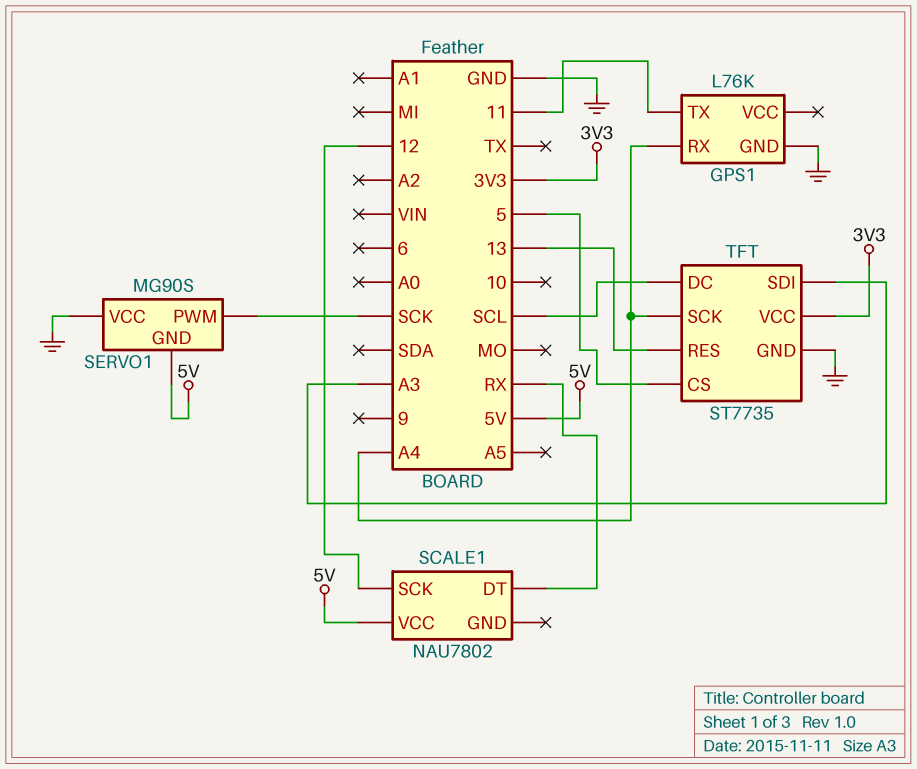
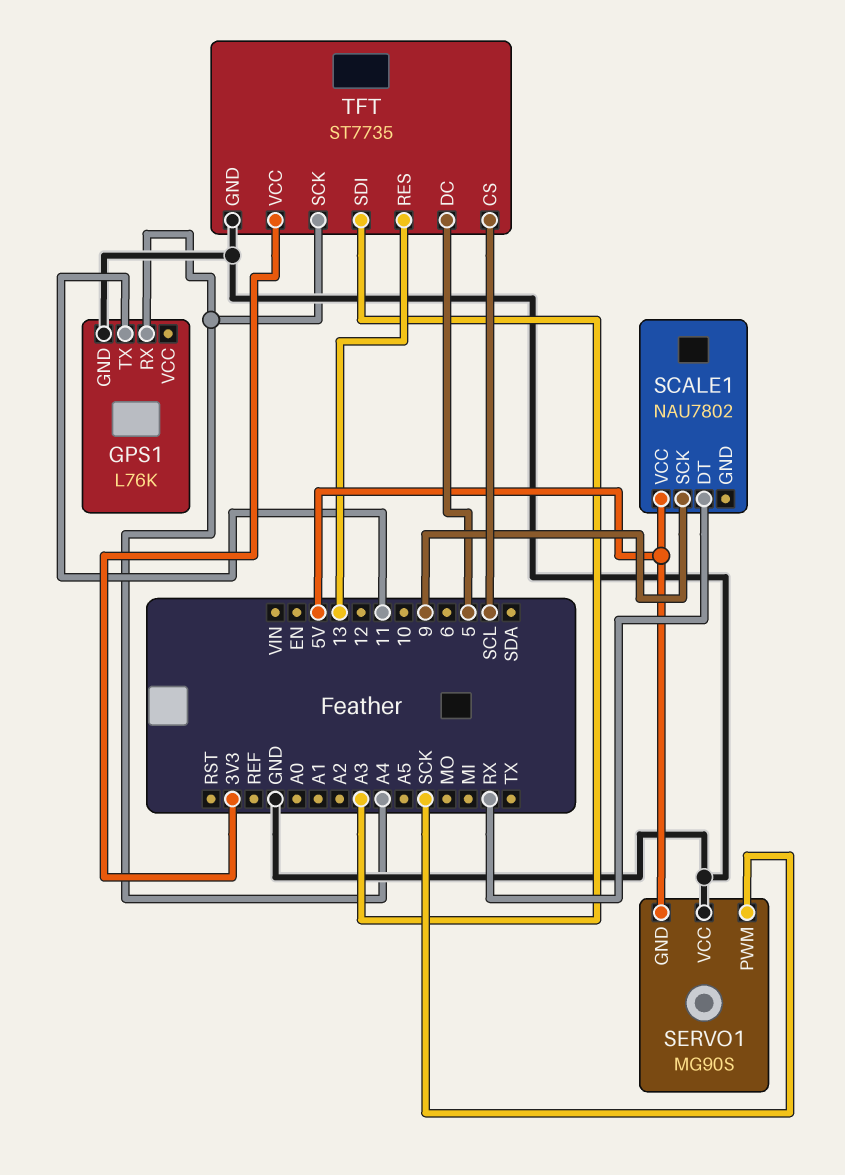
SCALE1 pin SCK: 12 -> 9
TFT pin CS: 5 -> SCL
TFT pin DC: SCL -> 5

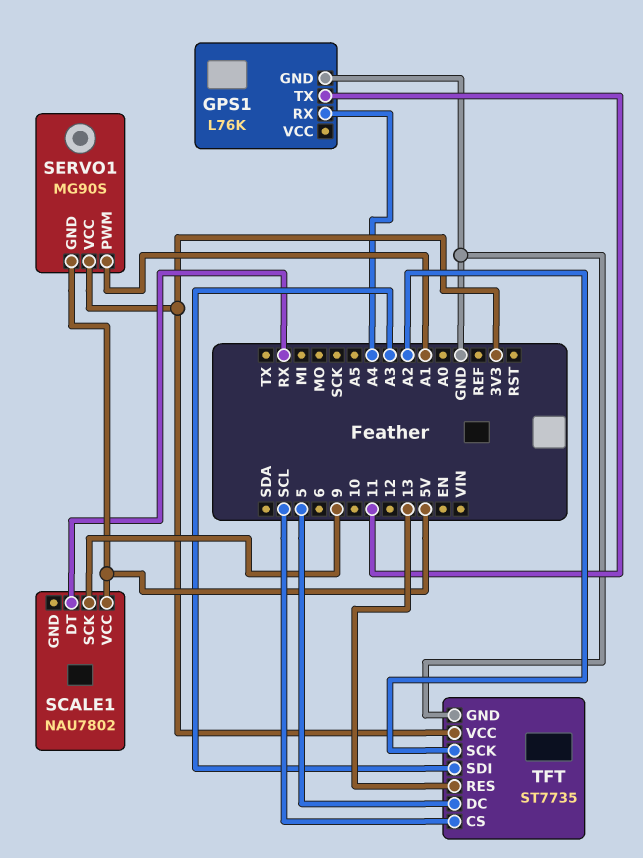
SERVO1 pin PWM: SCK -> A1
SERVO1 pin VCC: GND -> 3V3
TFT pin SCK: A4 -> A2

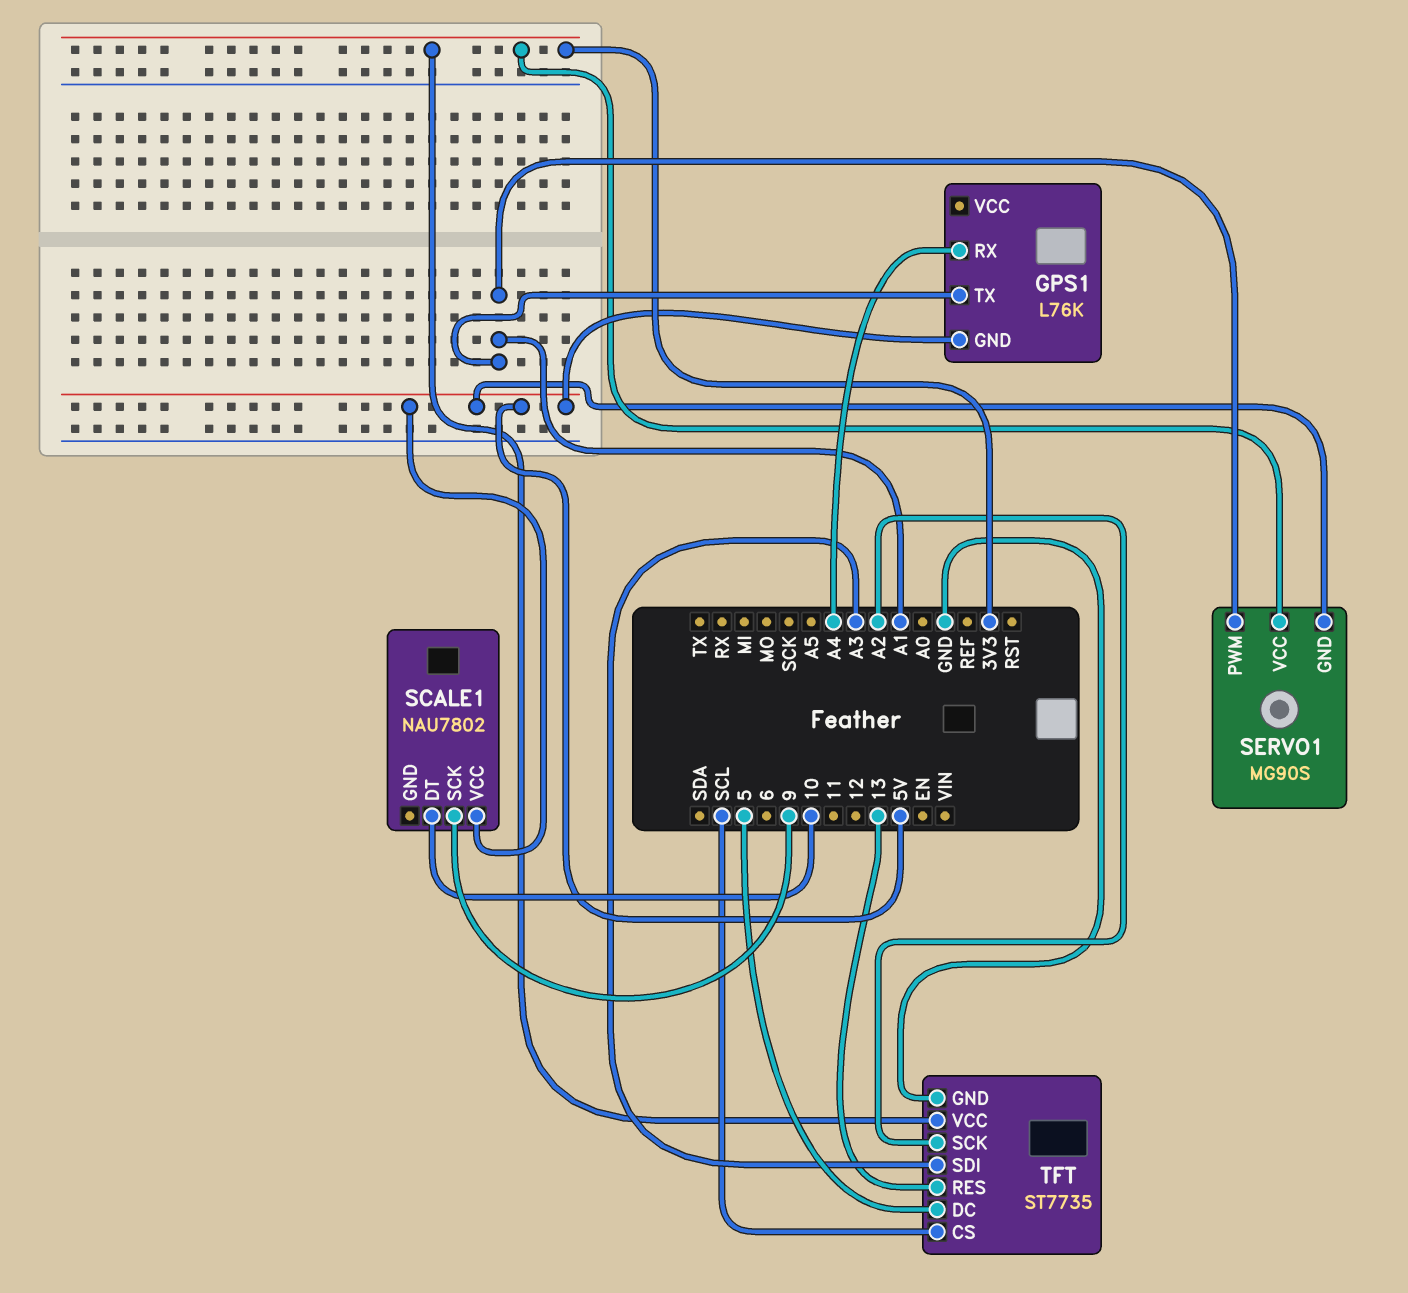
GPS1 pin GND: GND -> 5V
GPS1 pin TX: 11 -> A1
SCALE1 pin DT: RX -> 10

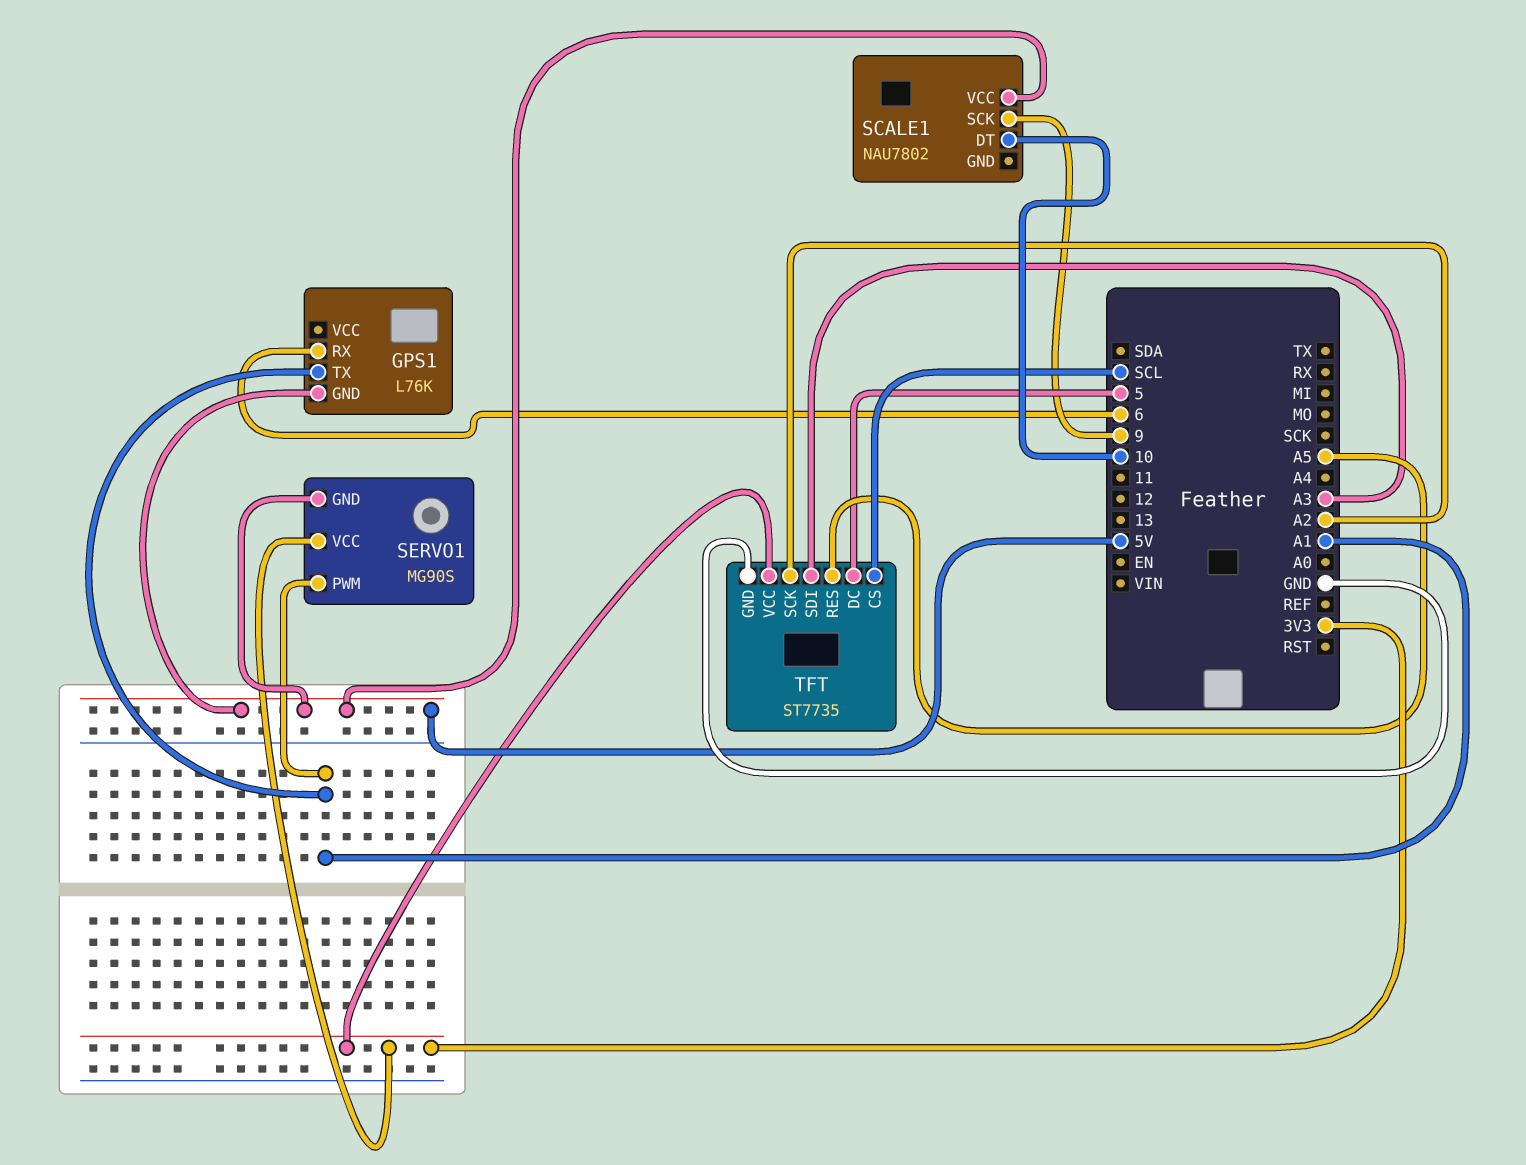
GPS1 pin RX: A4 -> 6
TFT pin RES: 13 -> A5

